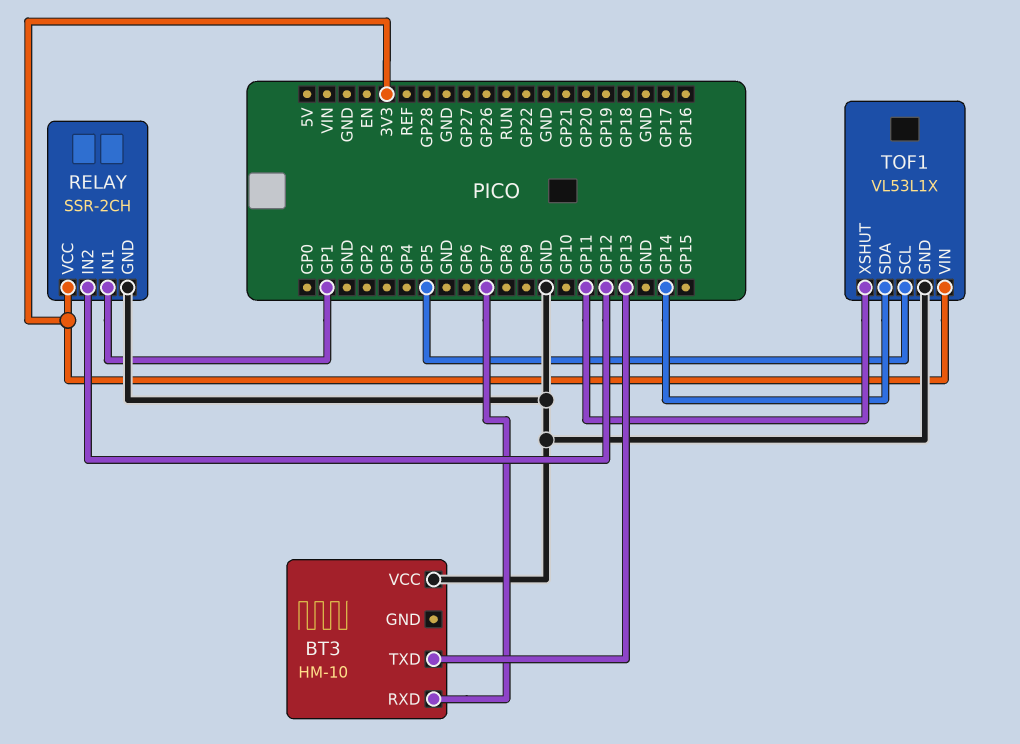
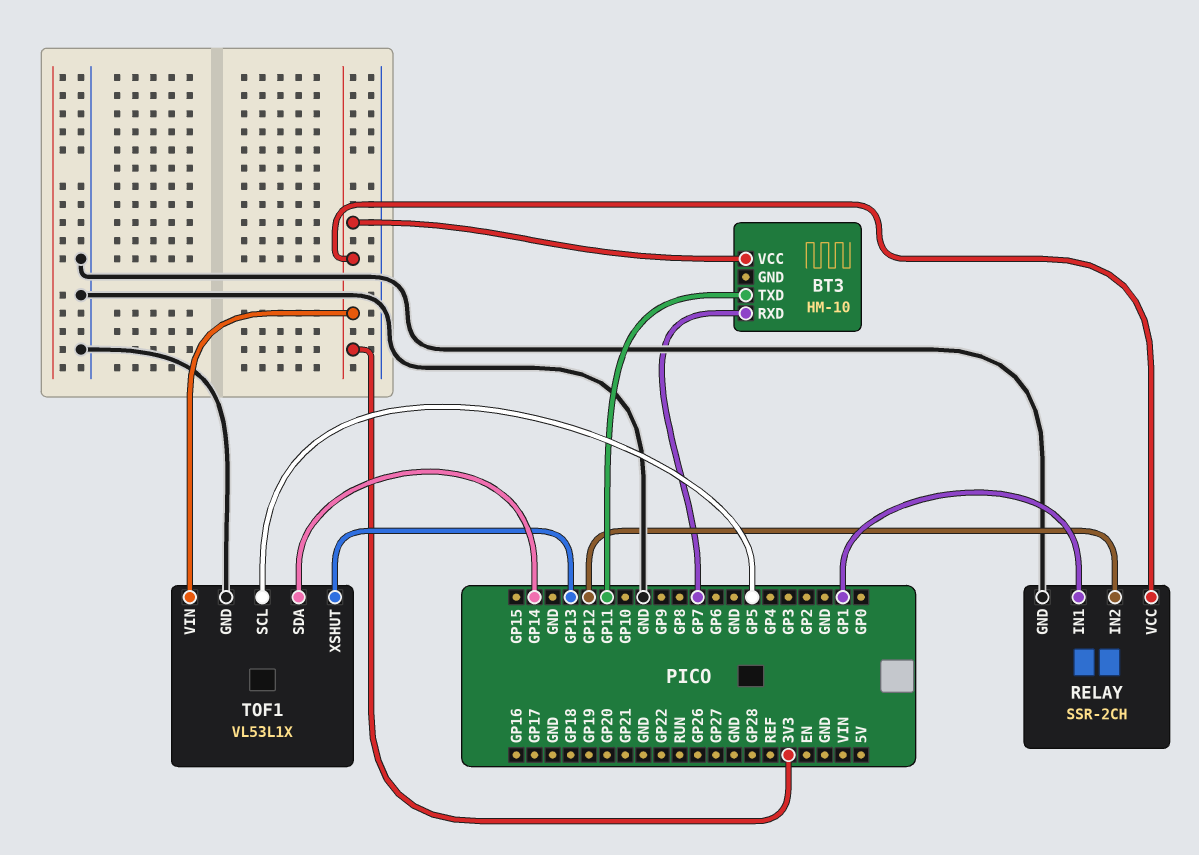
BT3 pin TXD: GP13 -> GP11
BT3 pin VCC: GND -> 3V3
TOF1 pin XSHUT: GP11 -> GP13

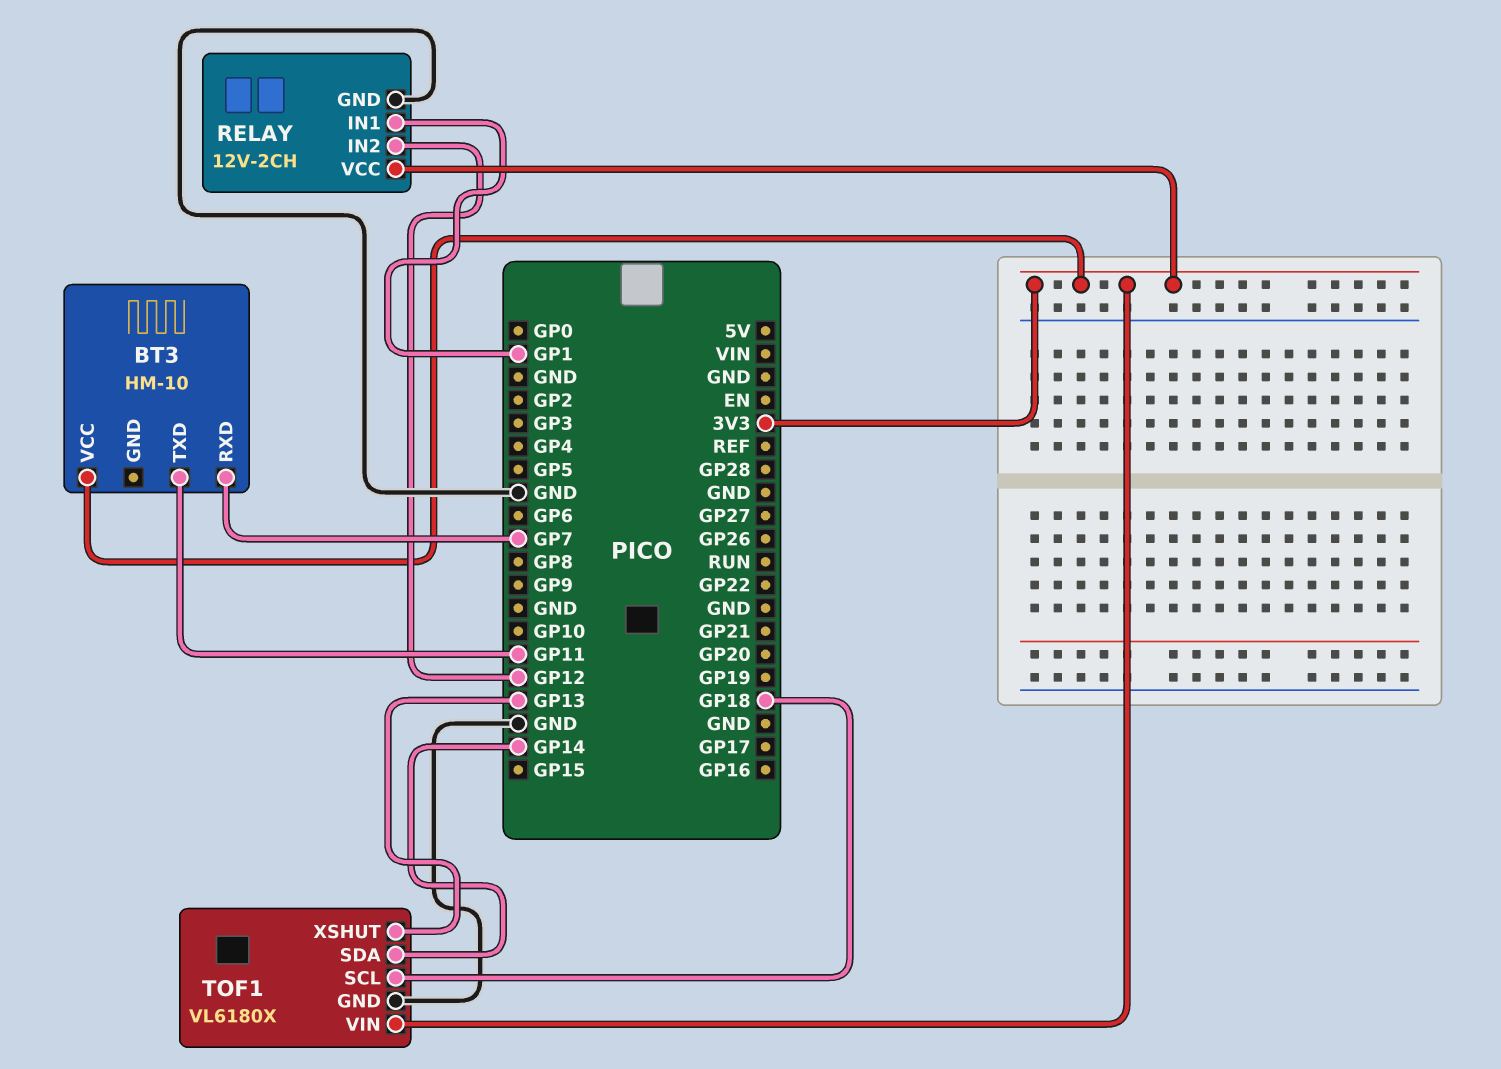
RELAY: SSR-2CH -> 12V-2CH
TOF1: VL53L1X -> VL6180X
TOF1 pin SCL: GP5 -> GP18

